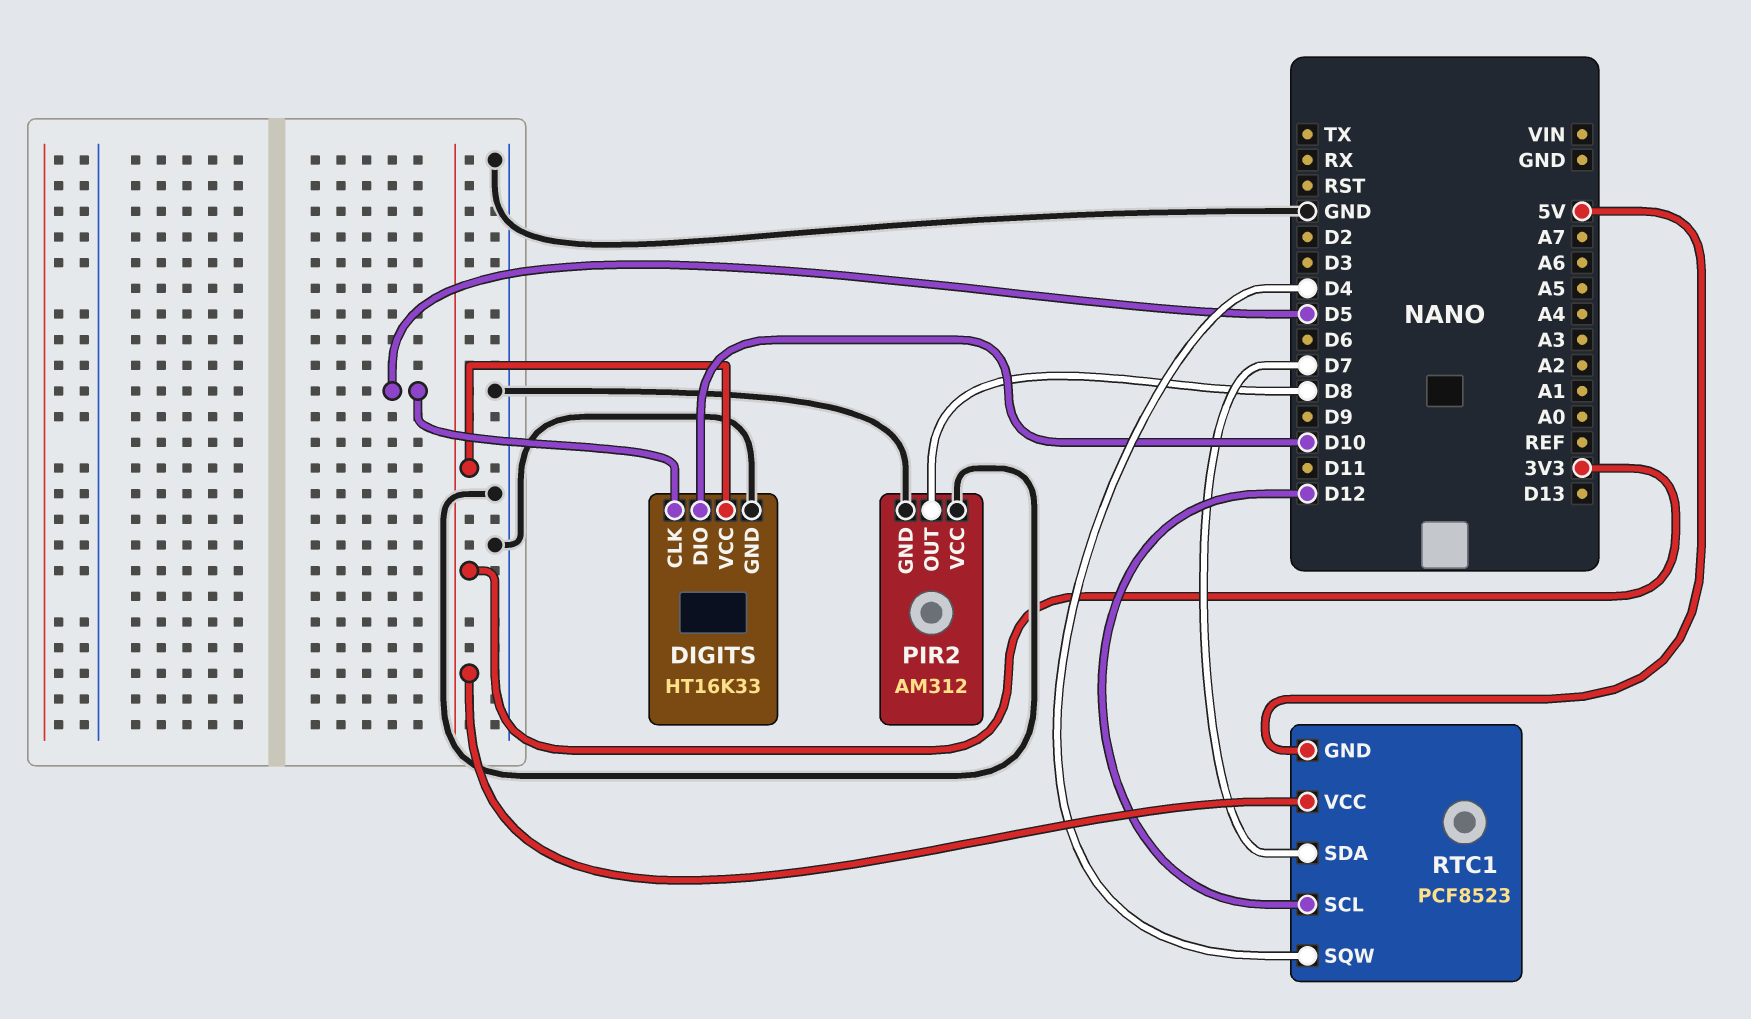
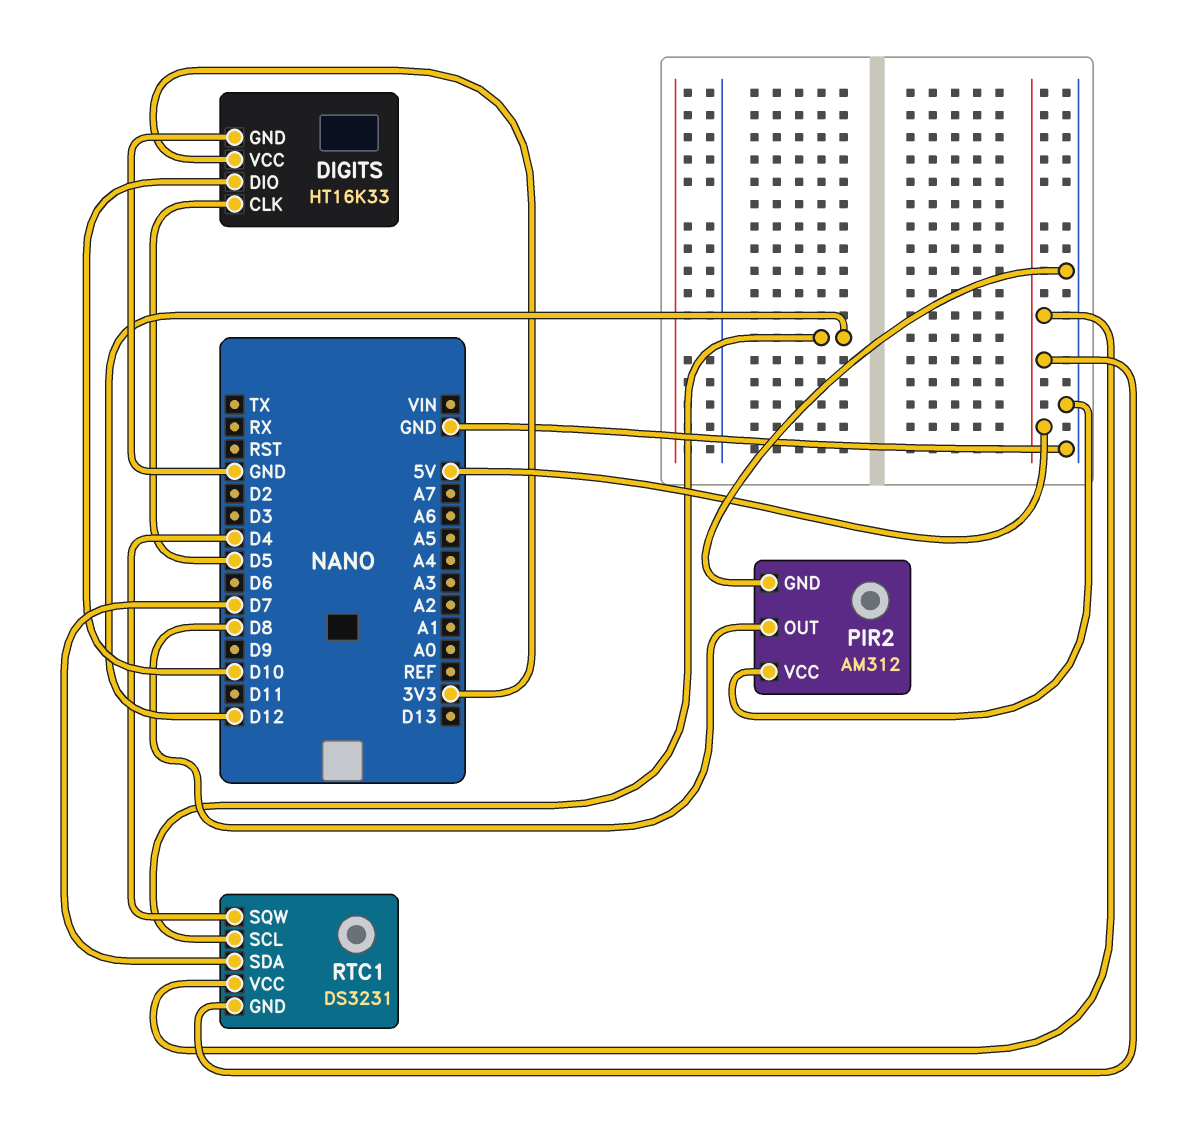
RTC1: PCF8523 -> DS3231
RTC1 pin VCC: 3V3 -> 5V

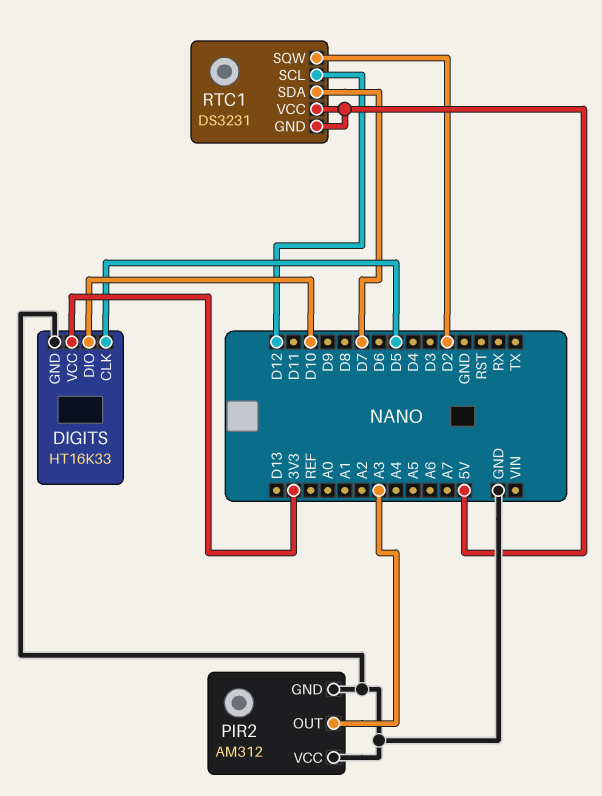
PIR2 pin OUT: D8 -> A3
RTC1 pin SQW: D4 -> D2

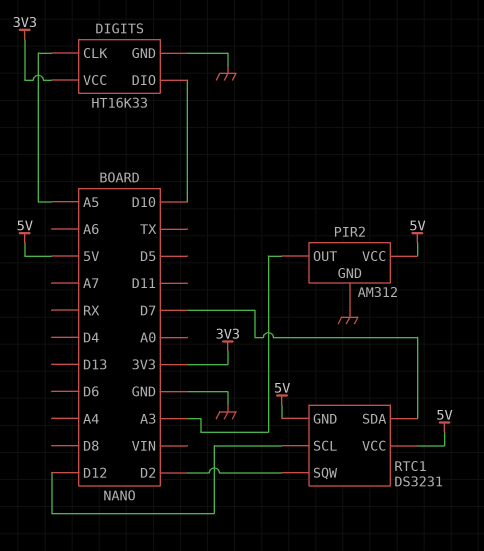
DIGITS pin CLK: D5 -> A5
PIR2 pin VCC: GND -> 5V

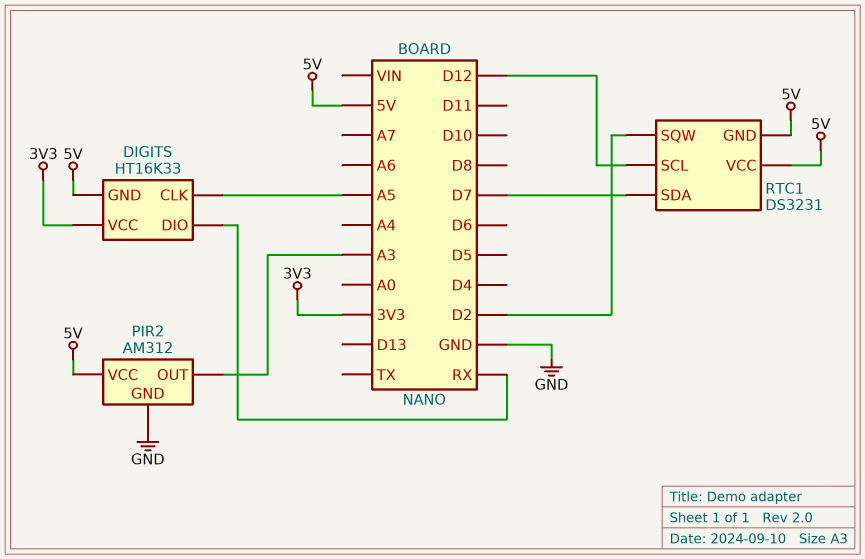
DIGITS pin DIO: D10 -> RX
DIGITS pin GND: GND -> 5V

